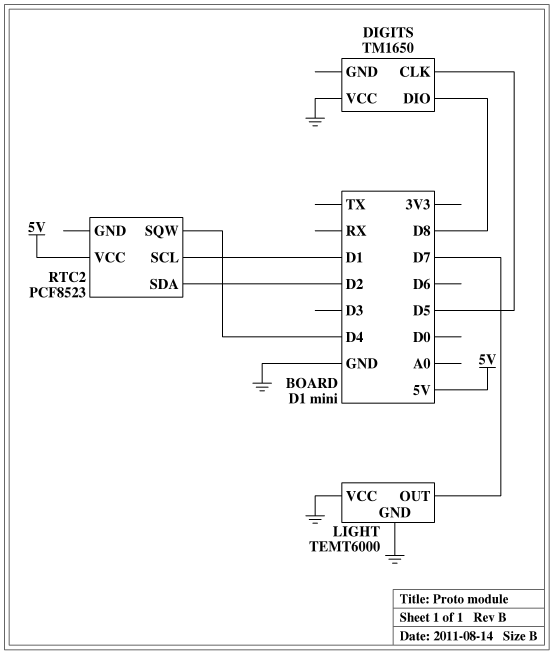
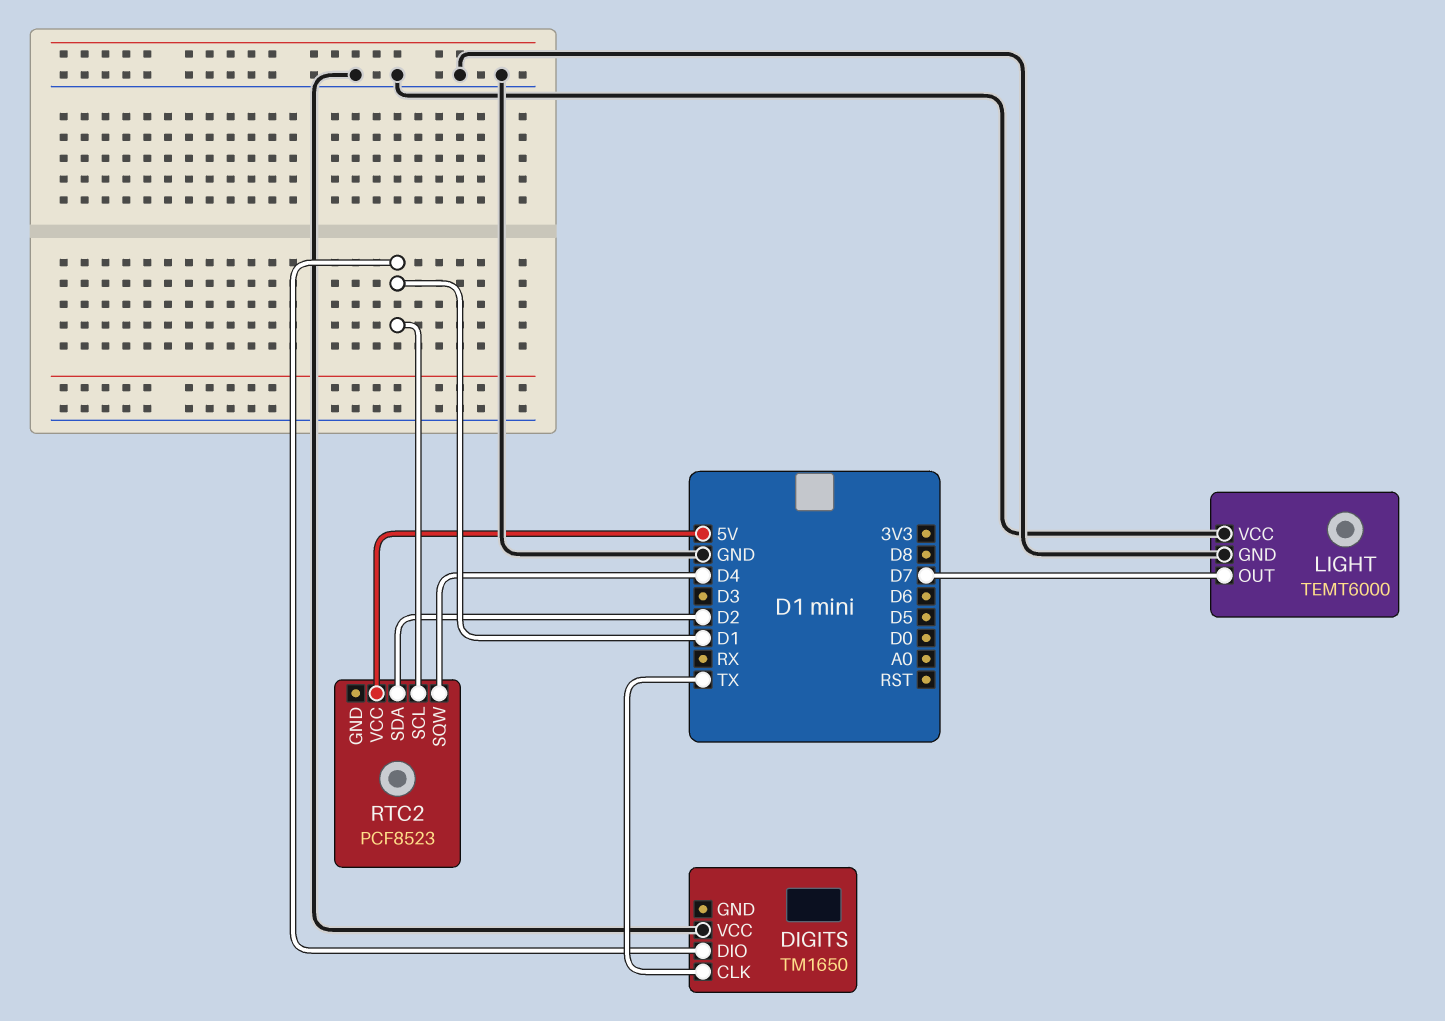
DIGITS pin CLK: D5 -> TX
DIGITS pin DIO: D8 -> D1

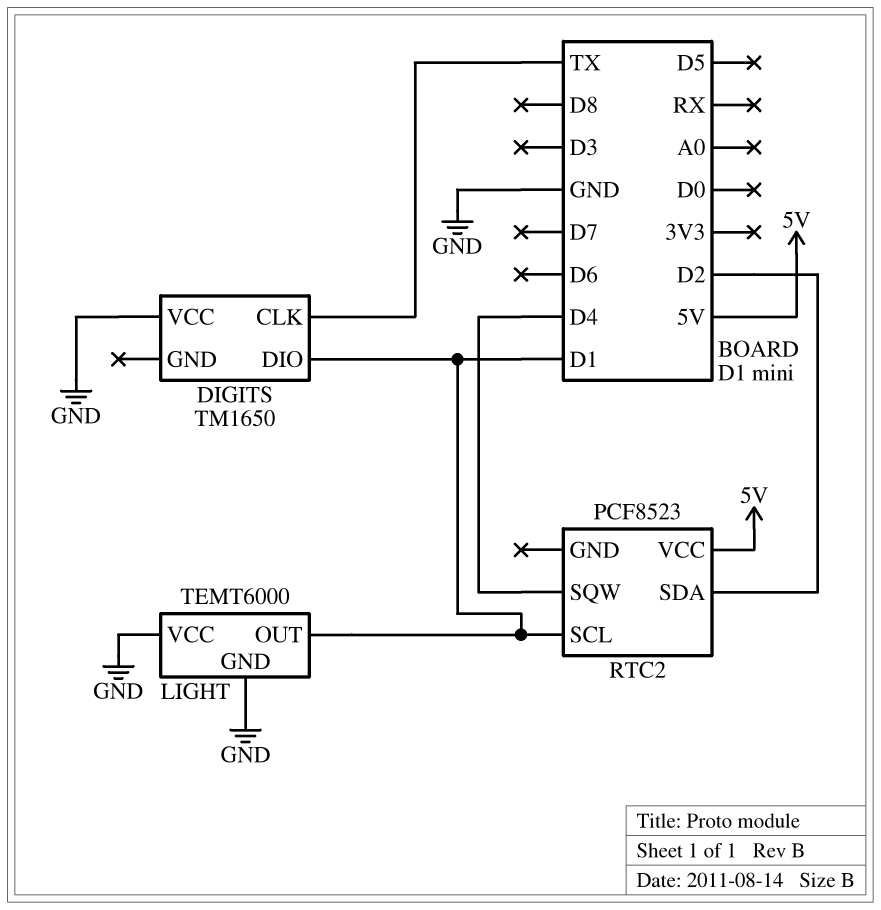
LIGHT pin OUT: D7 -> D1

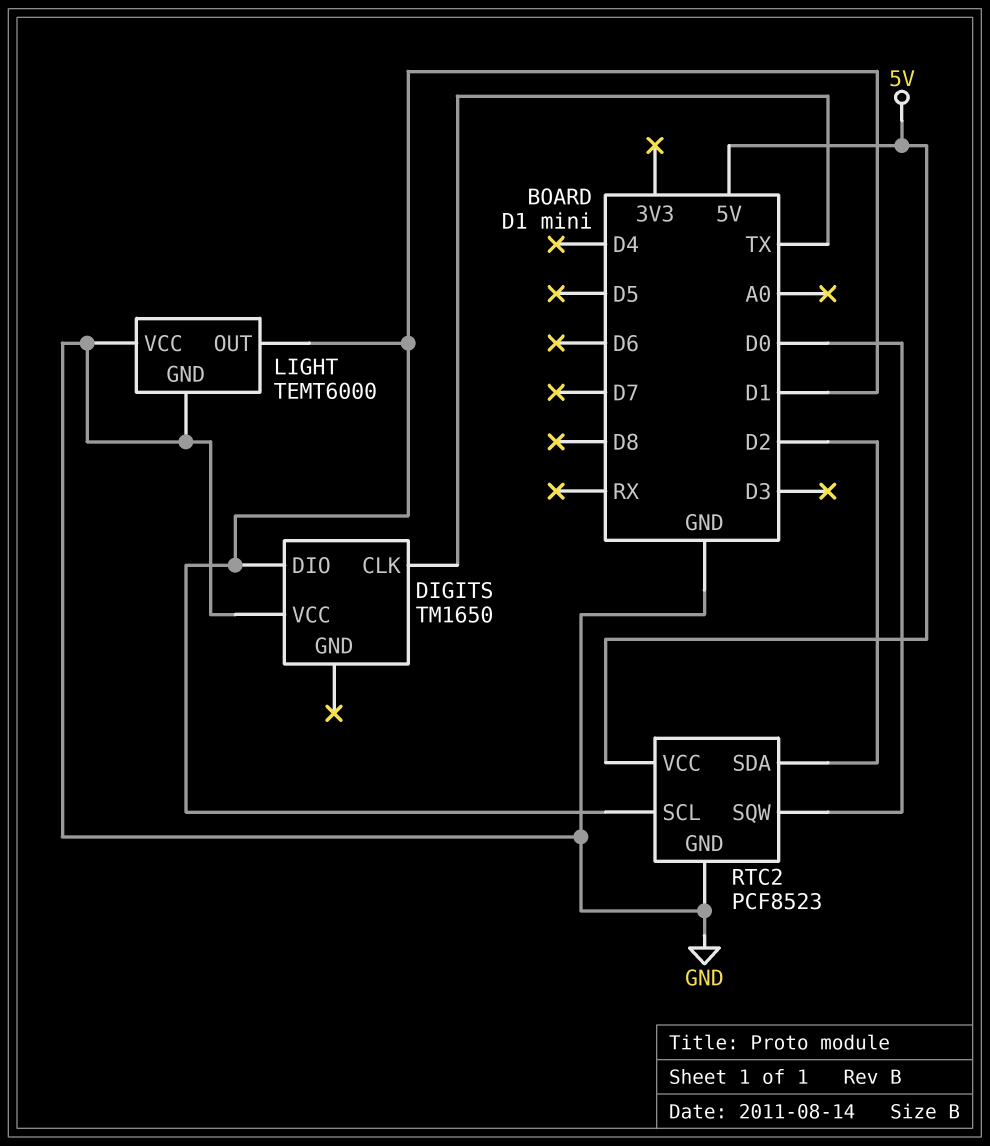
RTC2 pin GND: none -> GND
RTC2 pin SQW: D4 -> D0

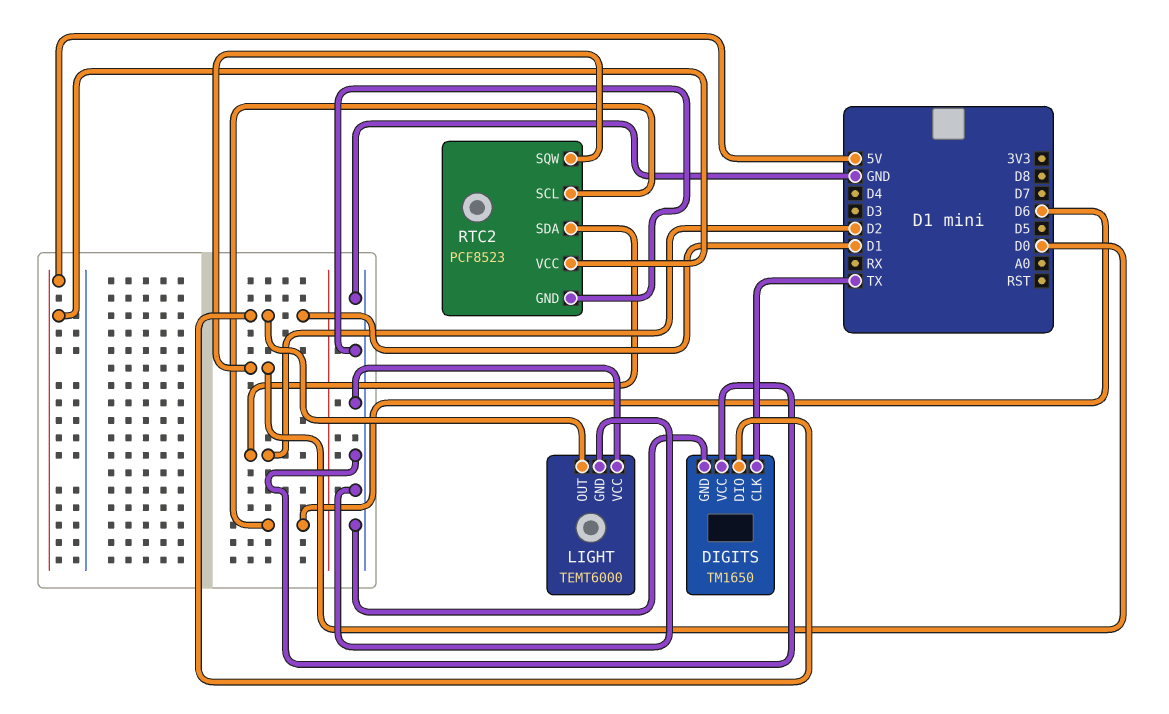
DIGITS pin GND: none -> GND
RTC2 pin SCL: D1 -> D6

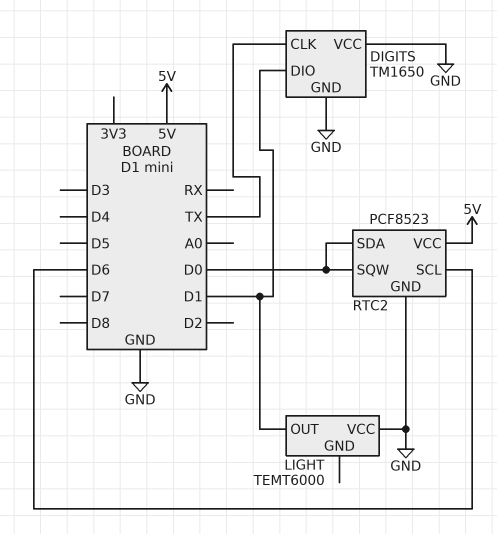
LIGHT pin GND: GND -> none
RTC2 pin SDA: D2 -> D0

